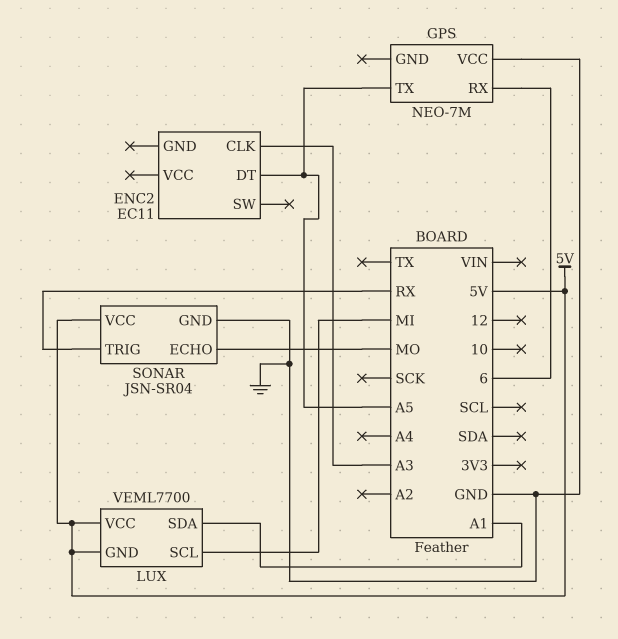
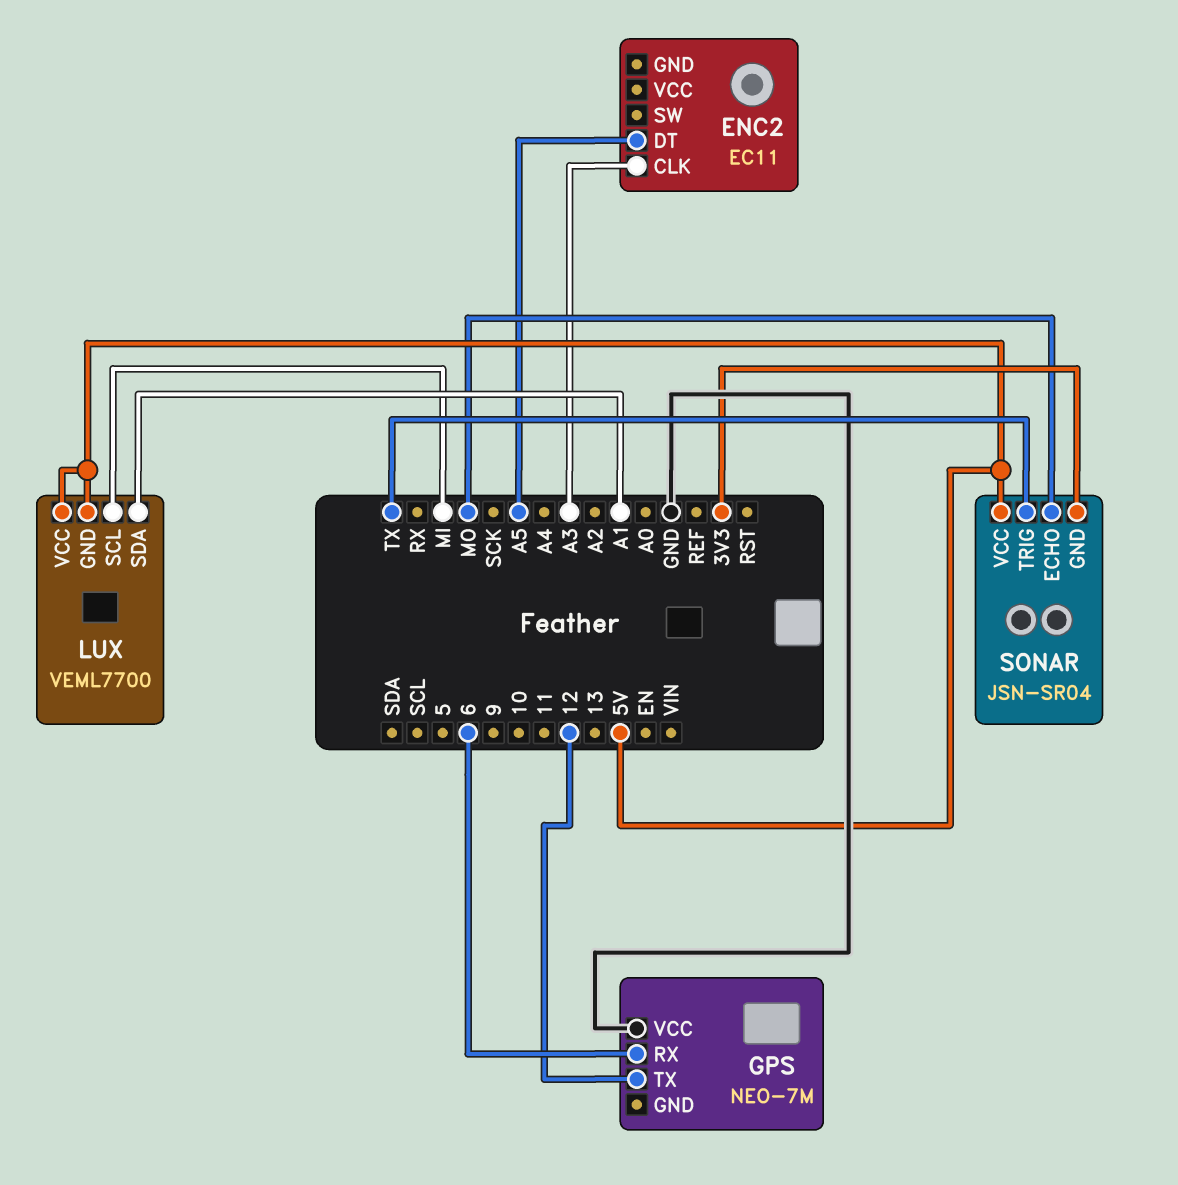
GPS pin TX: A5 -> 12
SONAR pin GND: GND -> 3V3
SONAR pin TRIG: RX -> TX

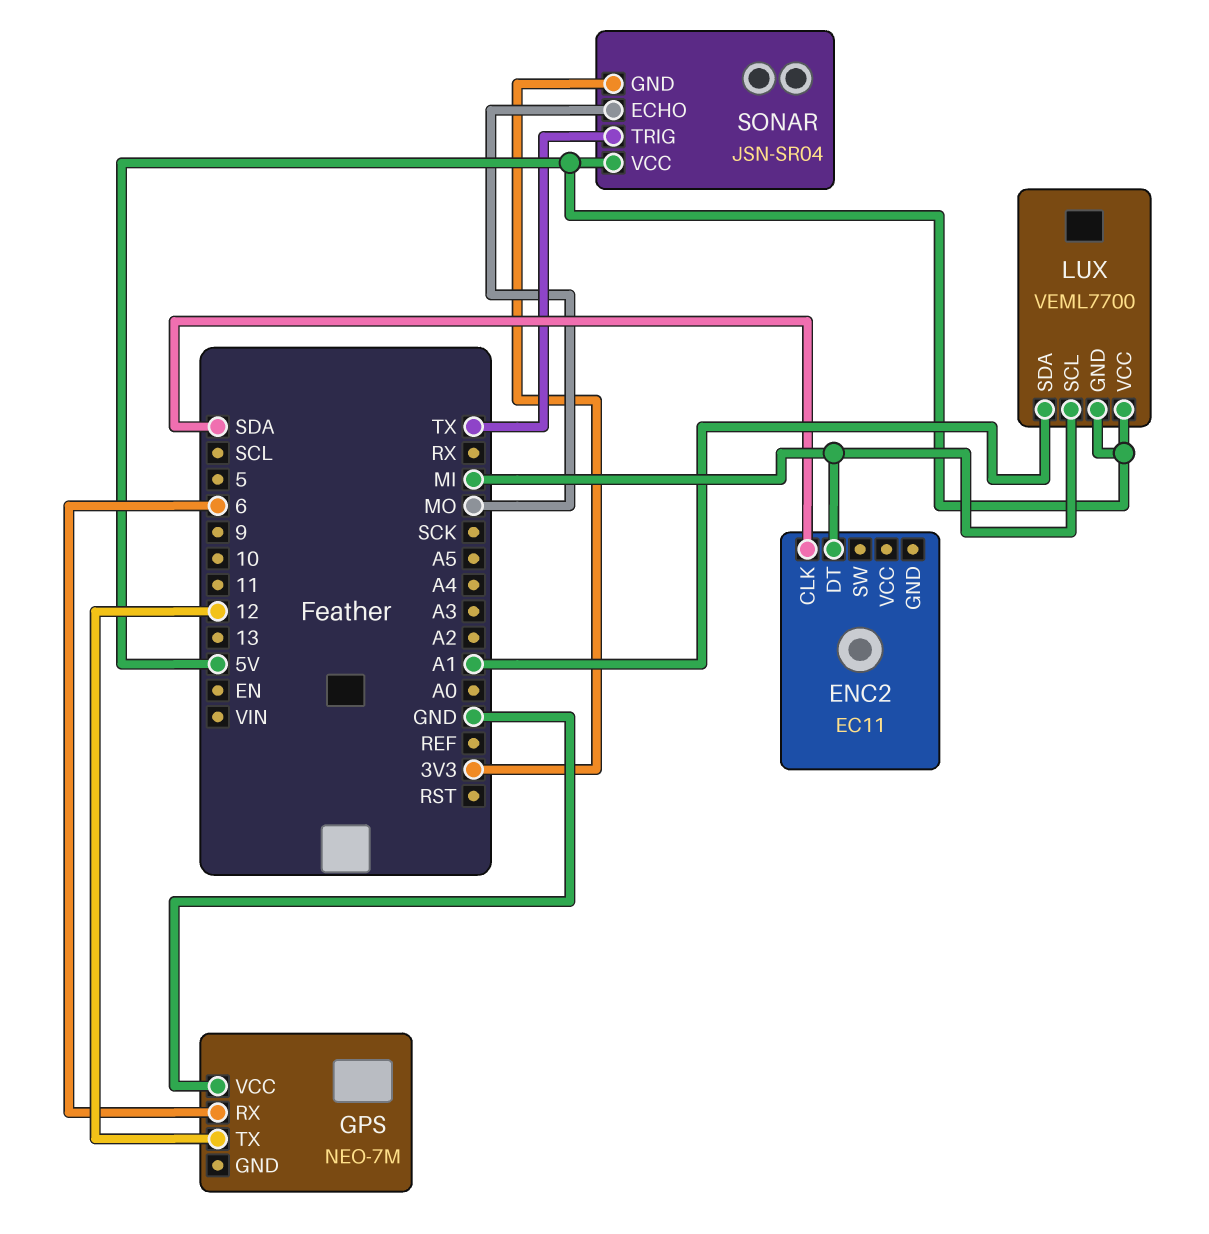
ENC2 pin CLK: A3 -> SDA
ENC2 pin DT: A5 -> MI

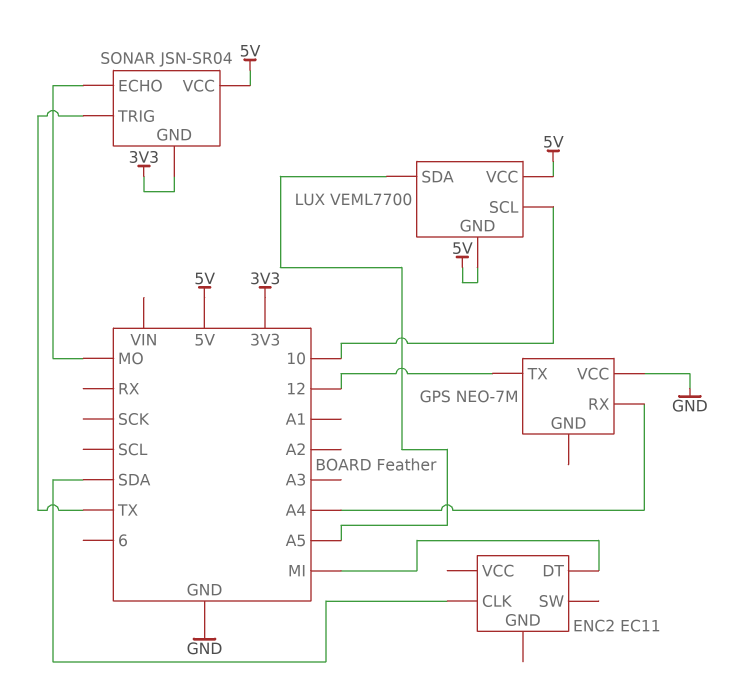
GPS pin RX: 6 -> A4
LUX pin SCL: MI -> 10
LUX pin SDA: A1 -> A5

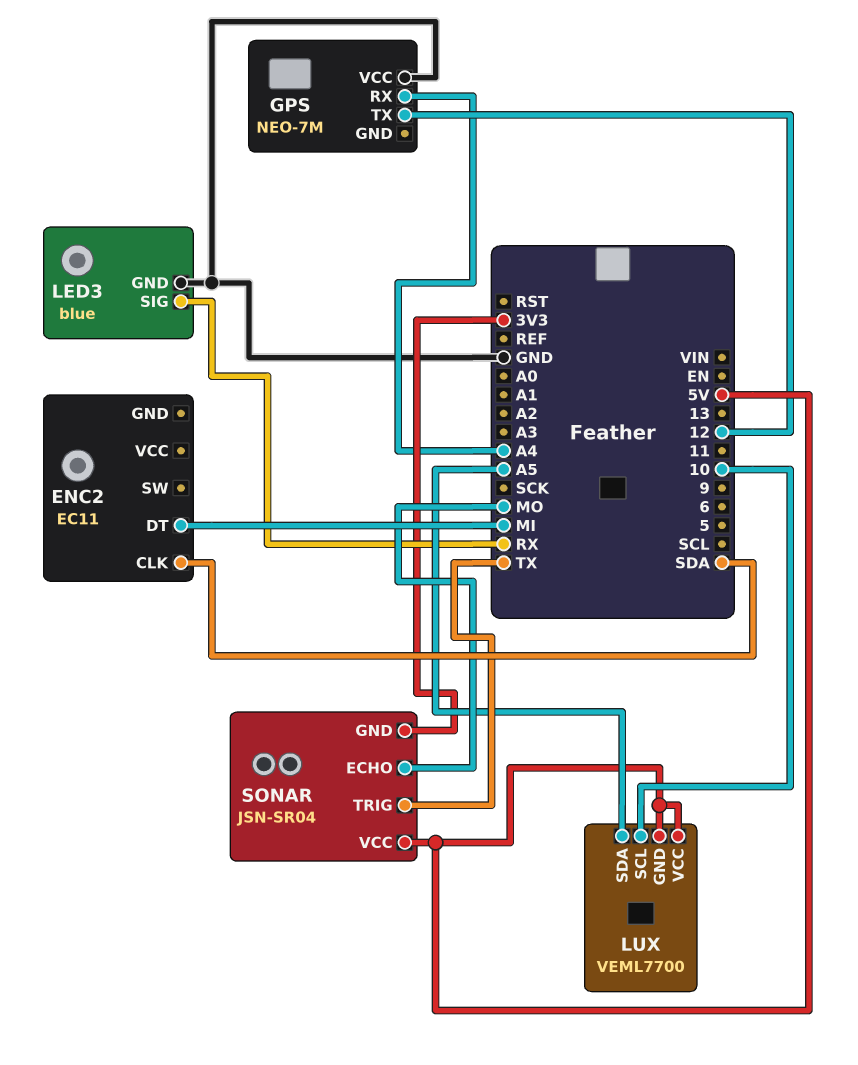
LED3: none -> blue
LED3 pin GND: none -> GND
LED3 pin SIG: none -> RX

